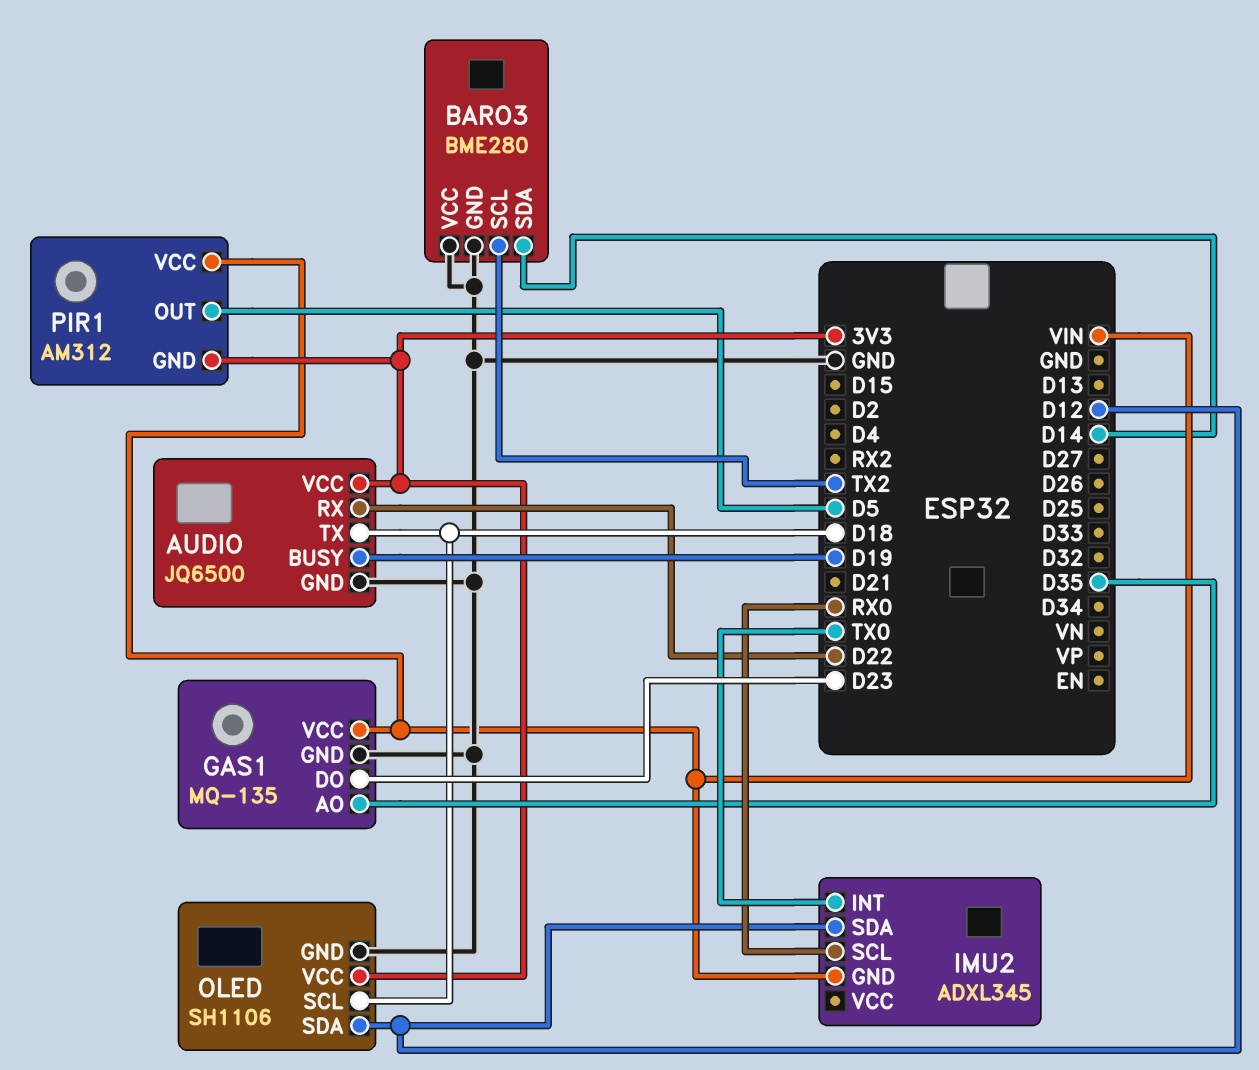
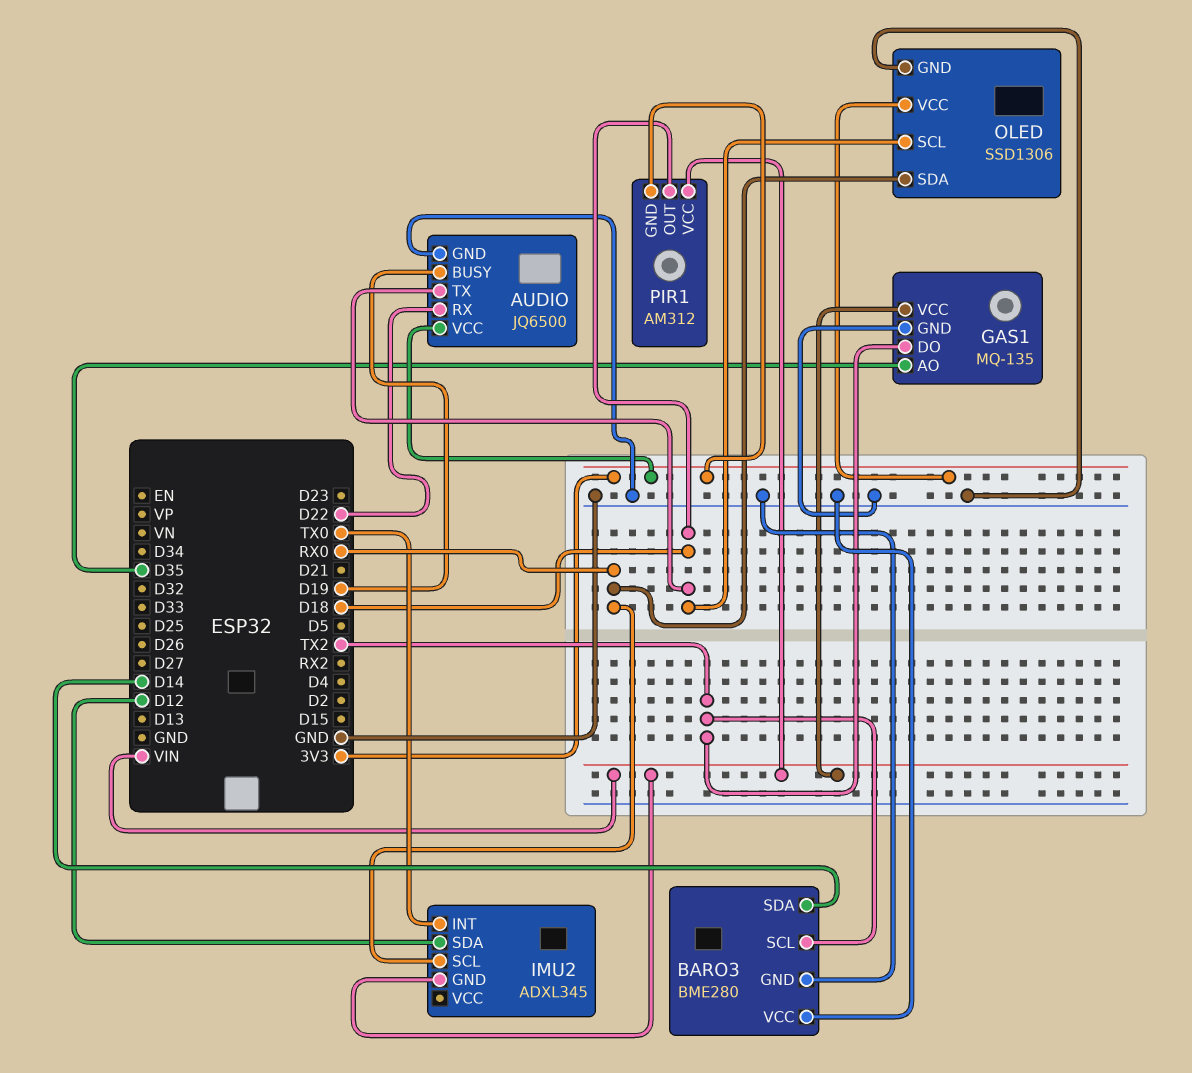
GAS1 pin DO: D23 -> TX2
OLED: SH1106 -> SSD1306
OLED pin SDA: D12 -> RX0
PIR1 pin OUT: D5 -> D18

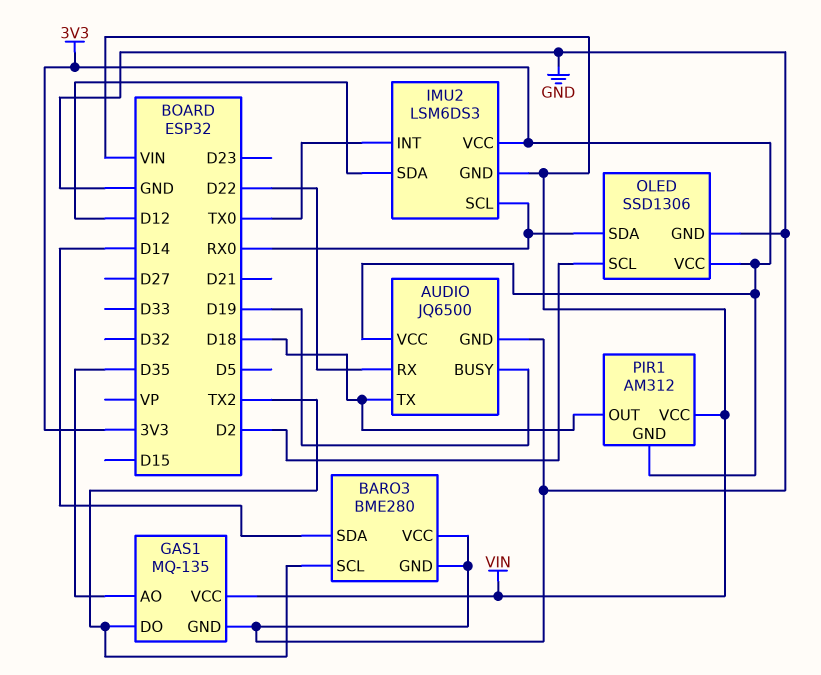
IMU2: ADXL345 -> LSM6DS3
IMU2 pin VCC: none -> 3V3
OLED pin SCL: D18 -> D2

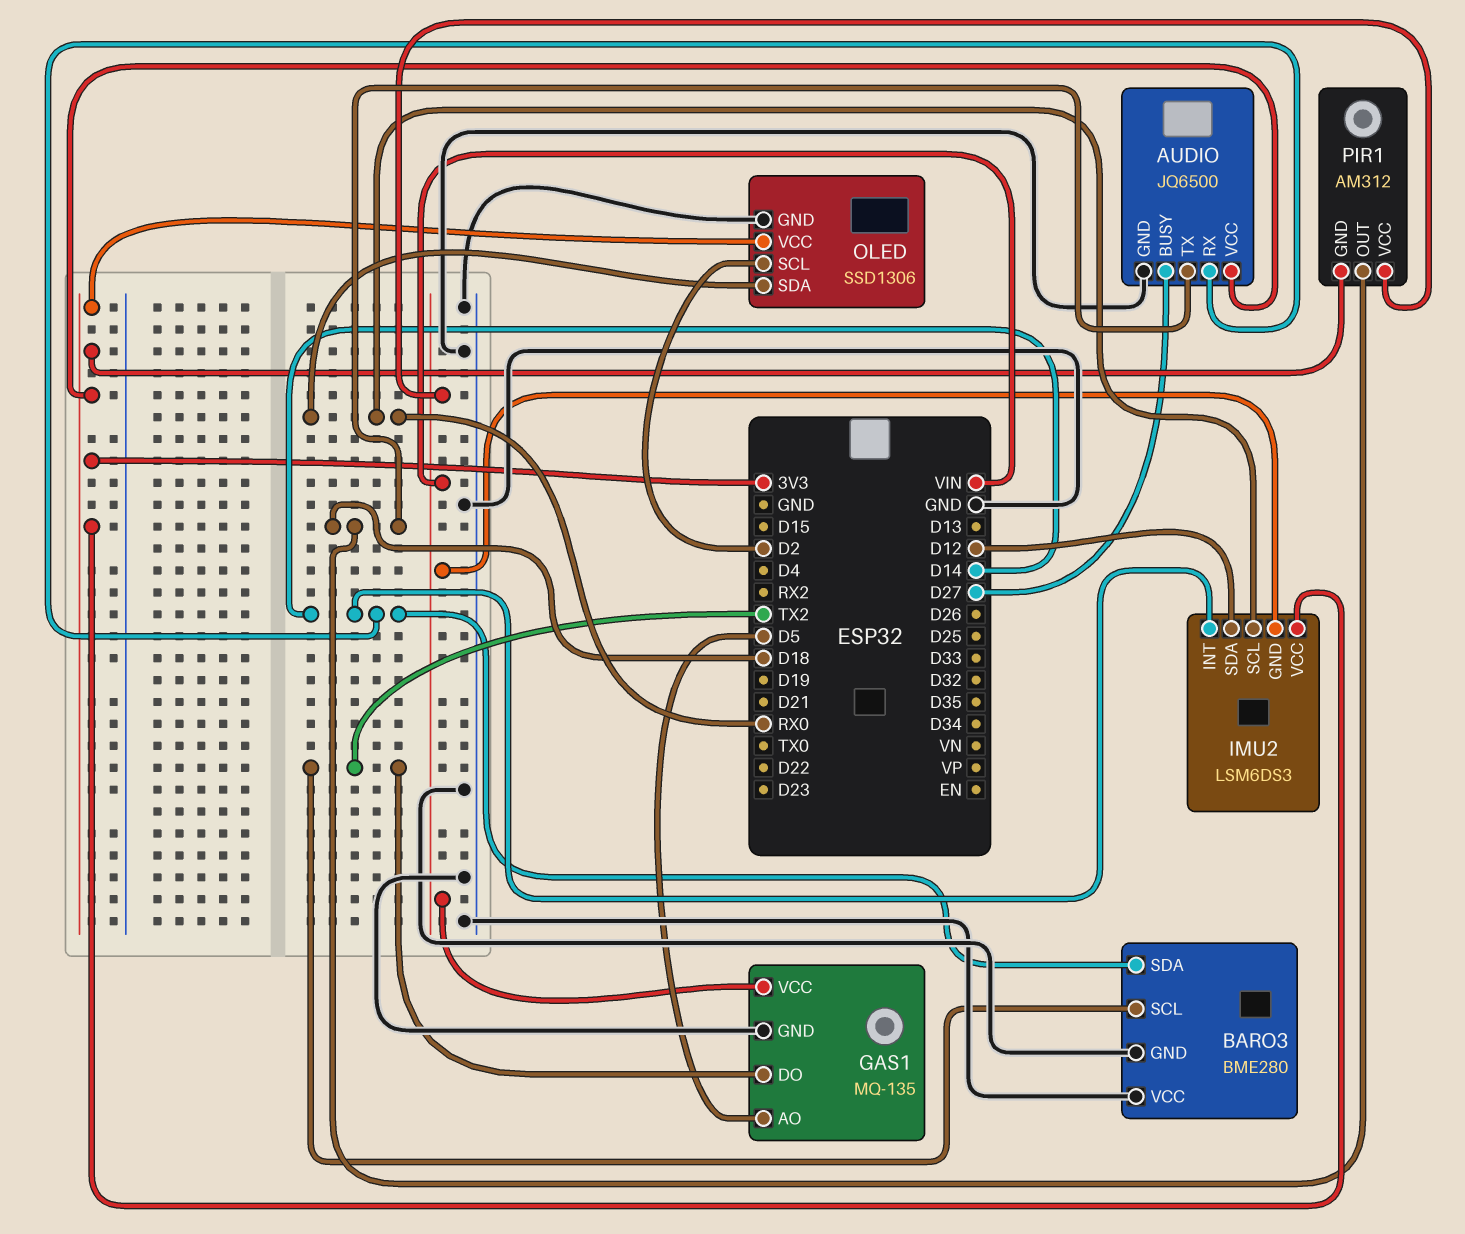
AUDIO pin BUSY: D19 -> D27
AUDIO pin RX: D22 -> D14
GAS1 pin AO: D35 -> D5
IMU2 pin INT: TX0 -> D14

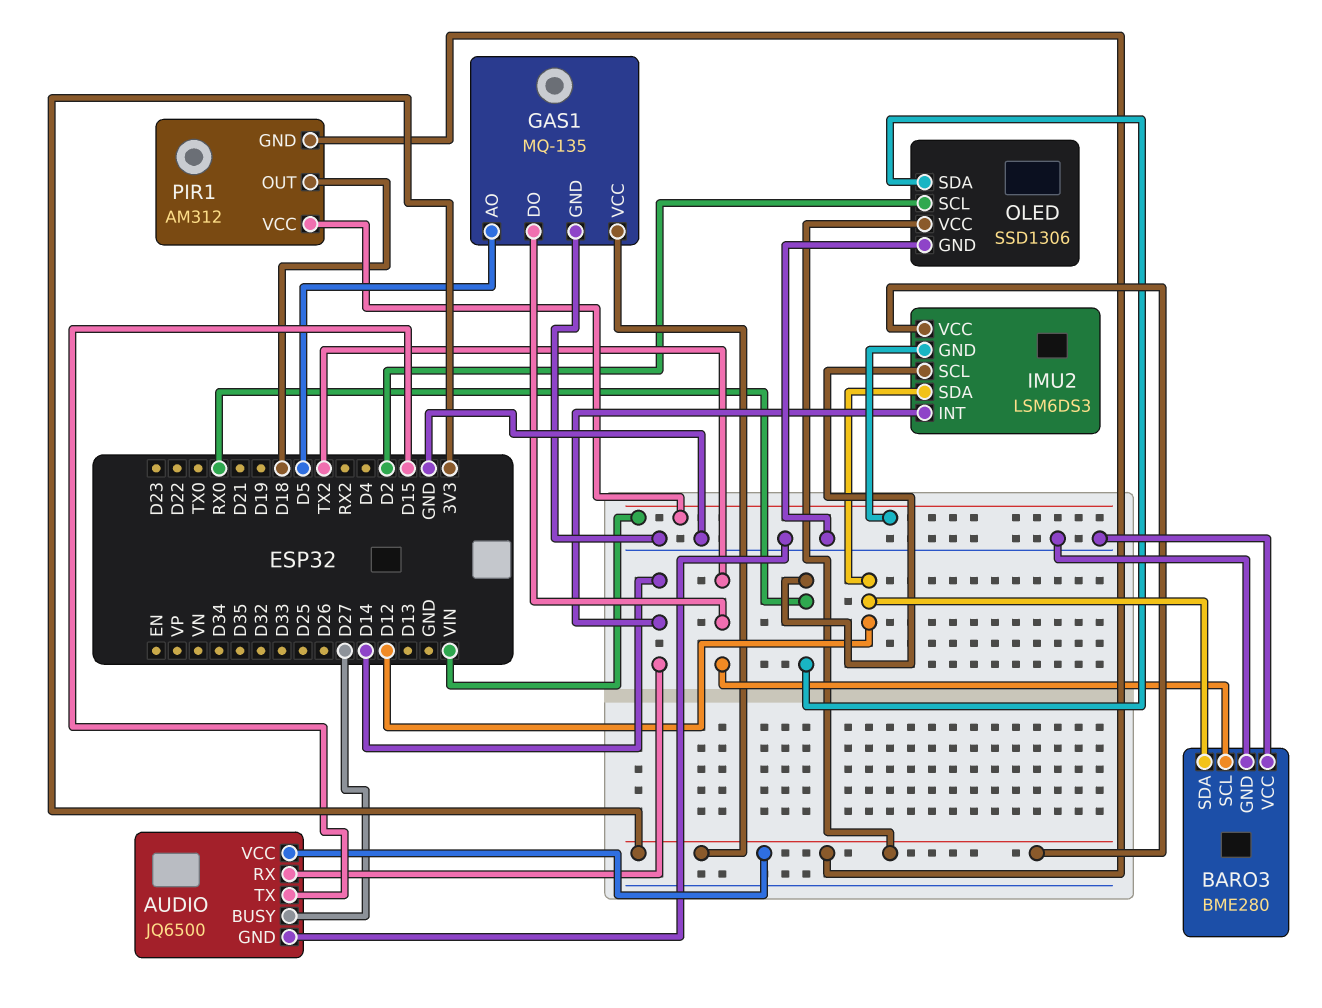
AUDIO pin TX: D18 -> D15
BARO3 pin SDA: D14 -> D12
GAS1 pin VCC: VIN -> 3V3

